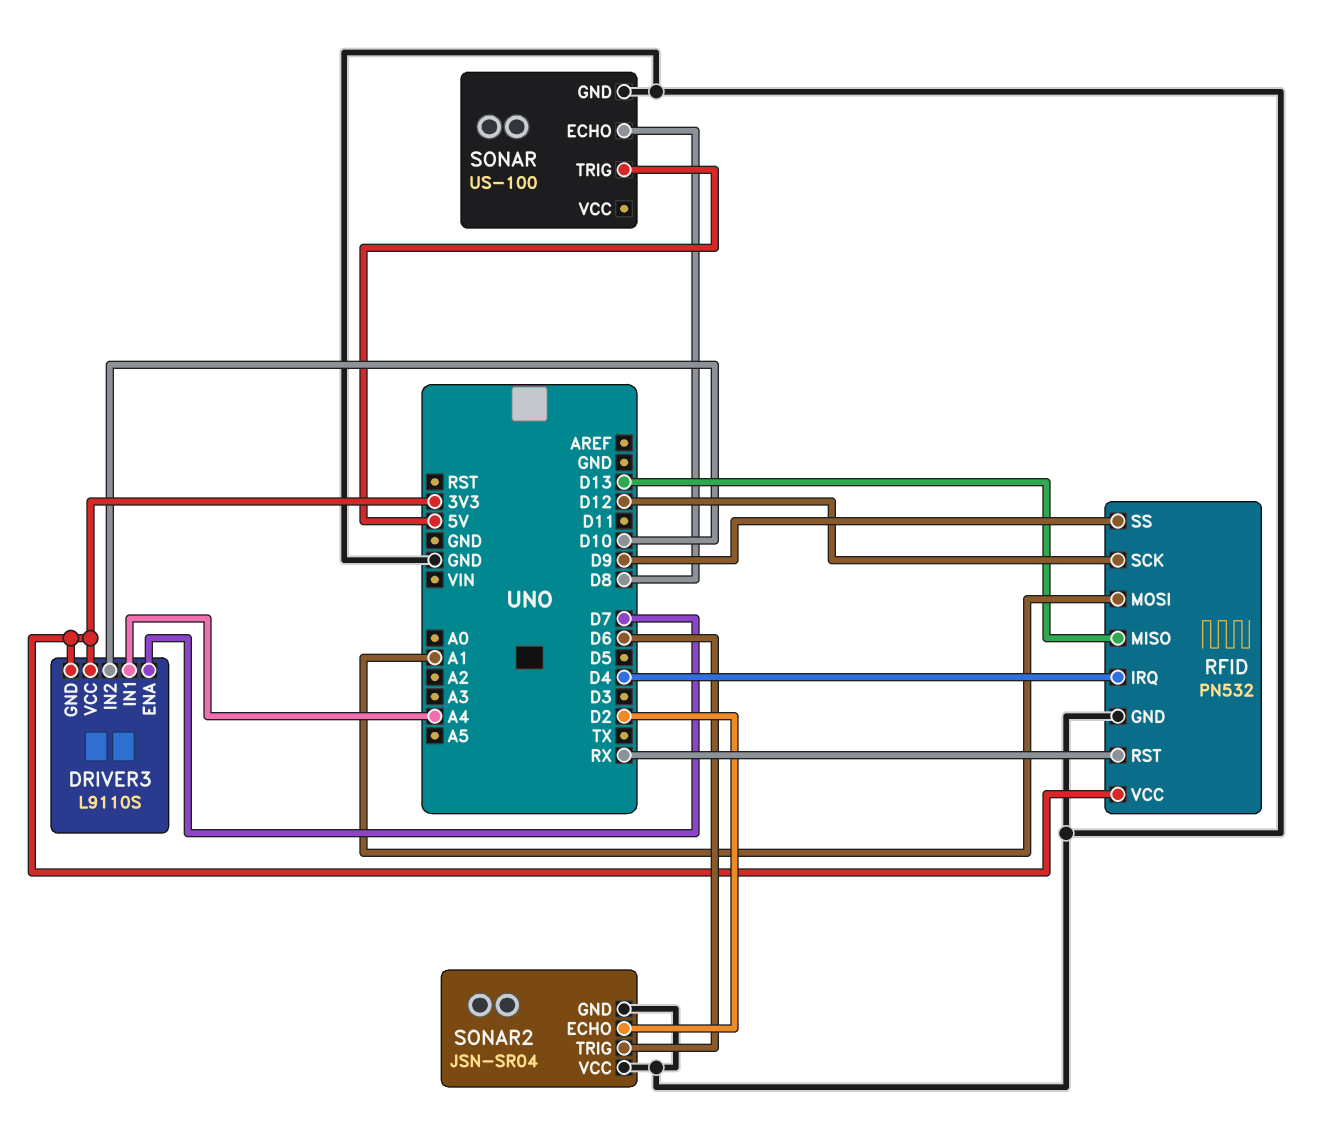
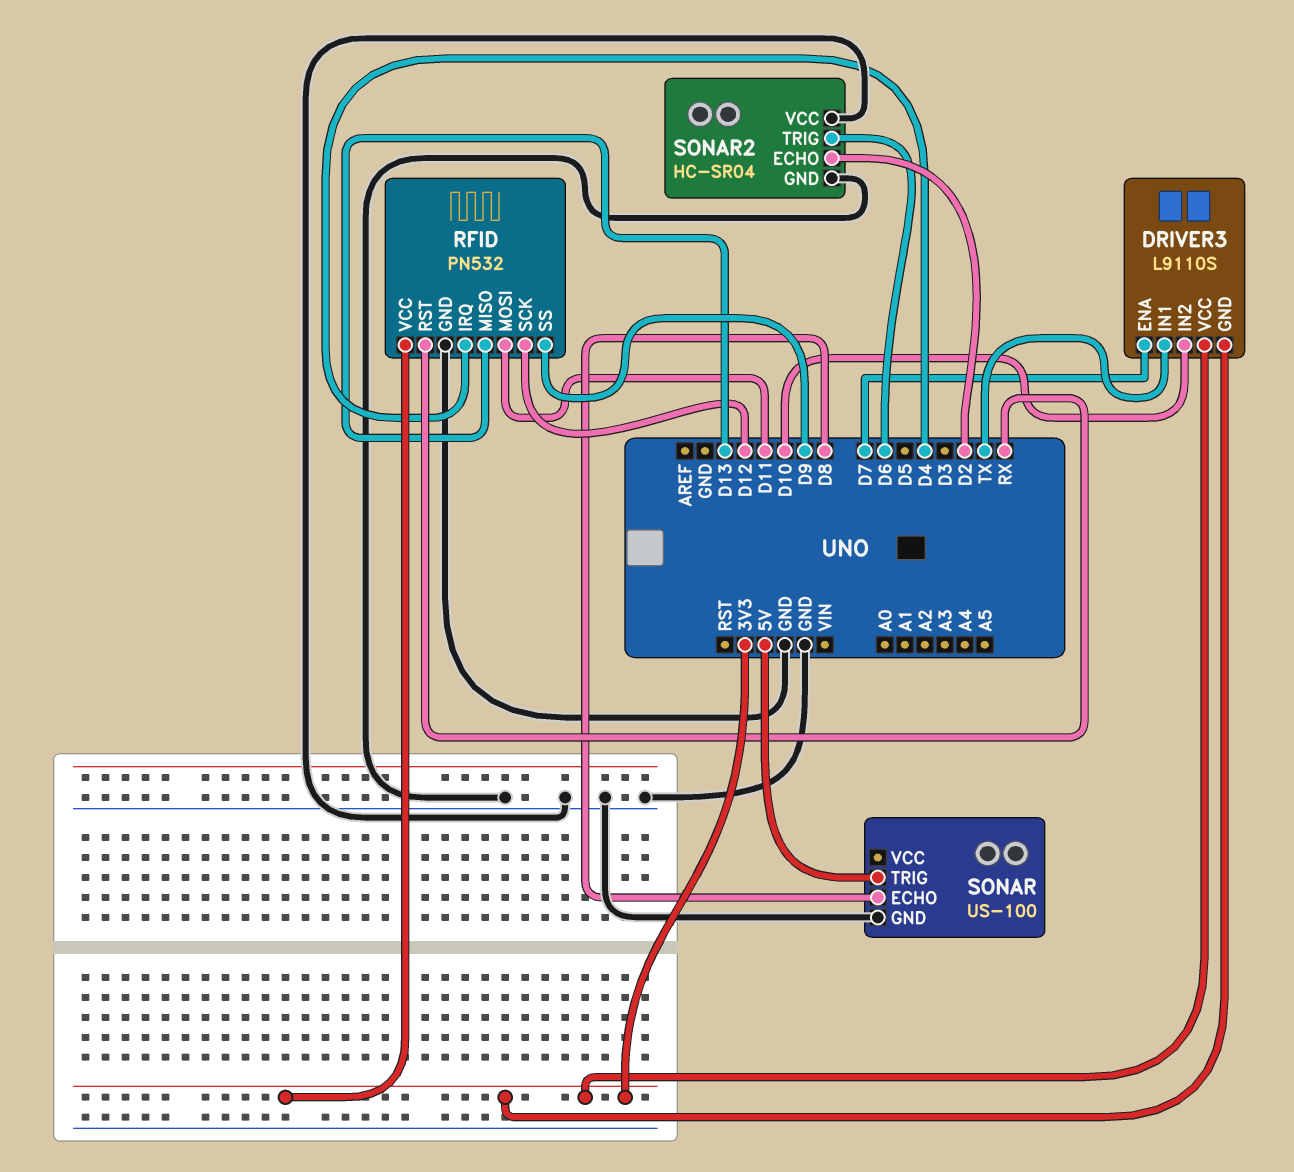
DRIVER3 pin IN1: A4 -> TX
RFID pin MOSI: A1 -> D11
SONAR2: JSN-SR04 -> HC-SR04

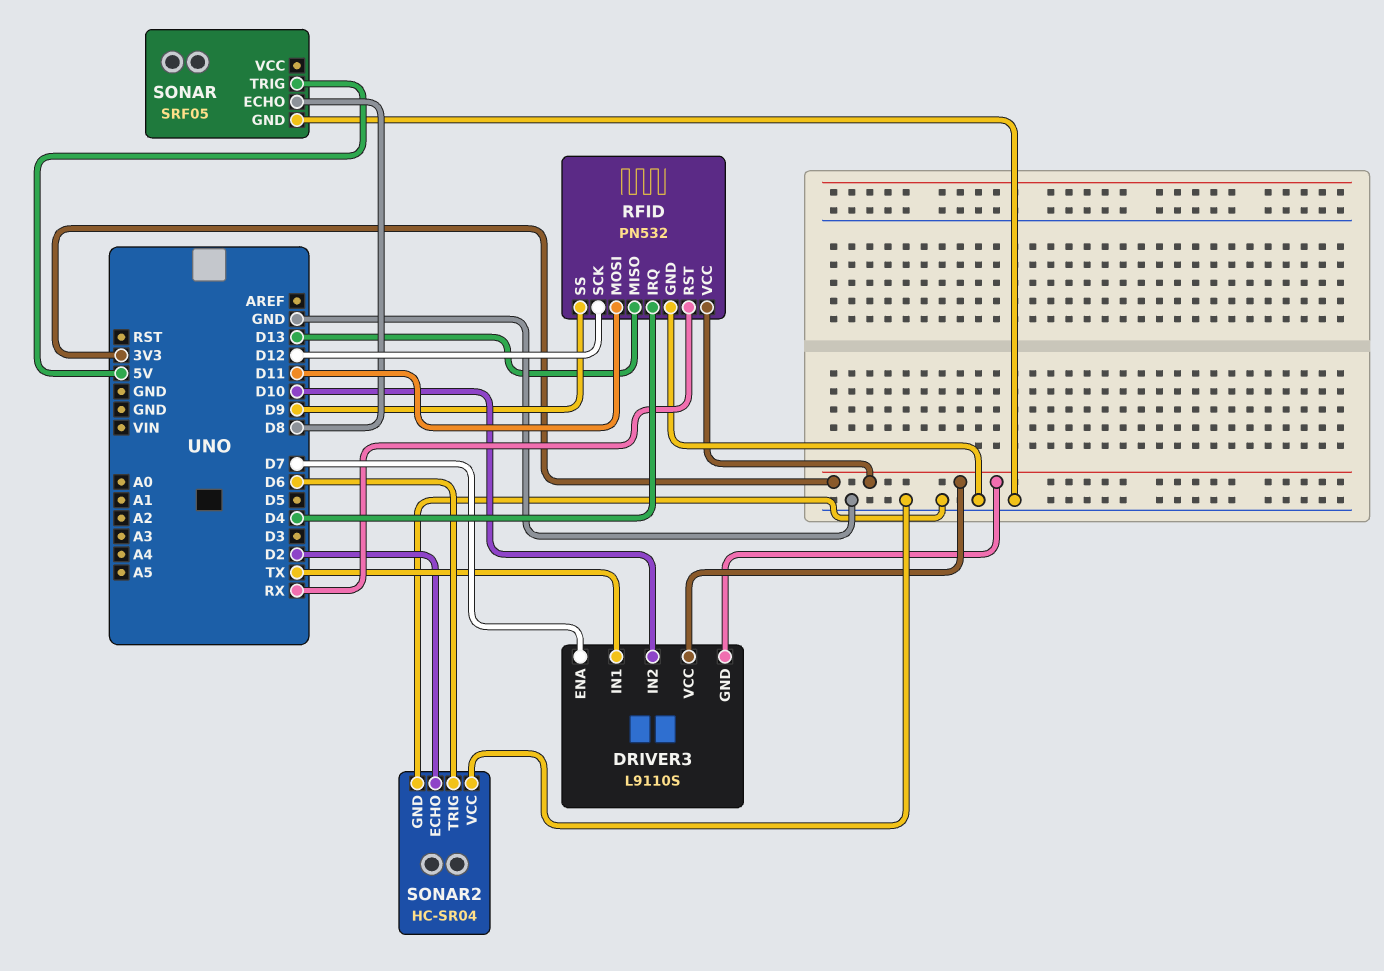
SONAR: US-100 -> SRF05

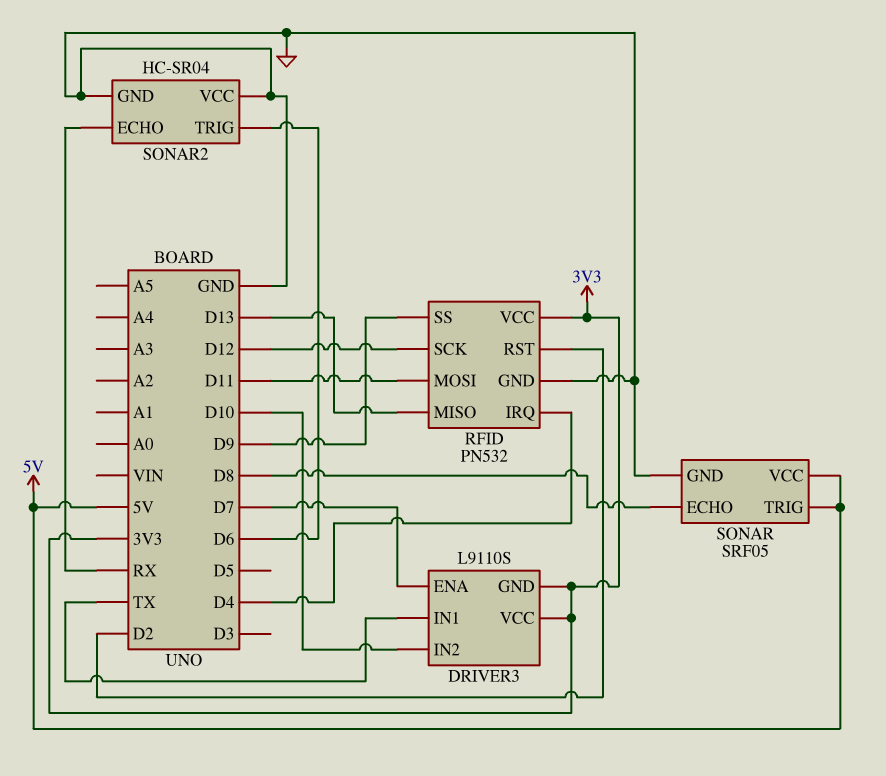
RFID pin RST: RX -> D2
SONAR pin VCC: none -> 5V
SONAR2 pin ECHO: D2 -> RX

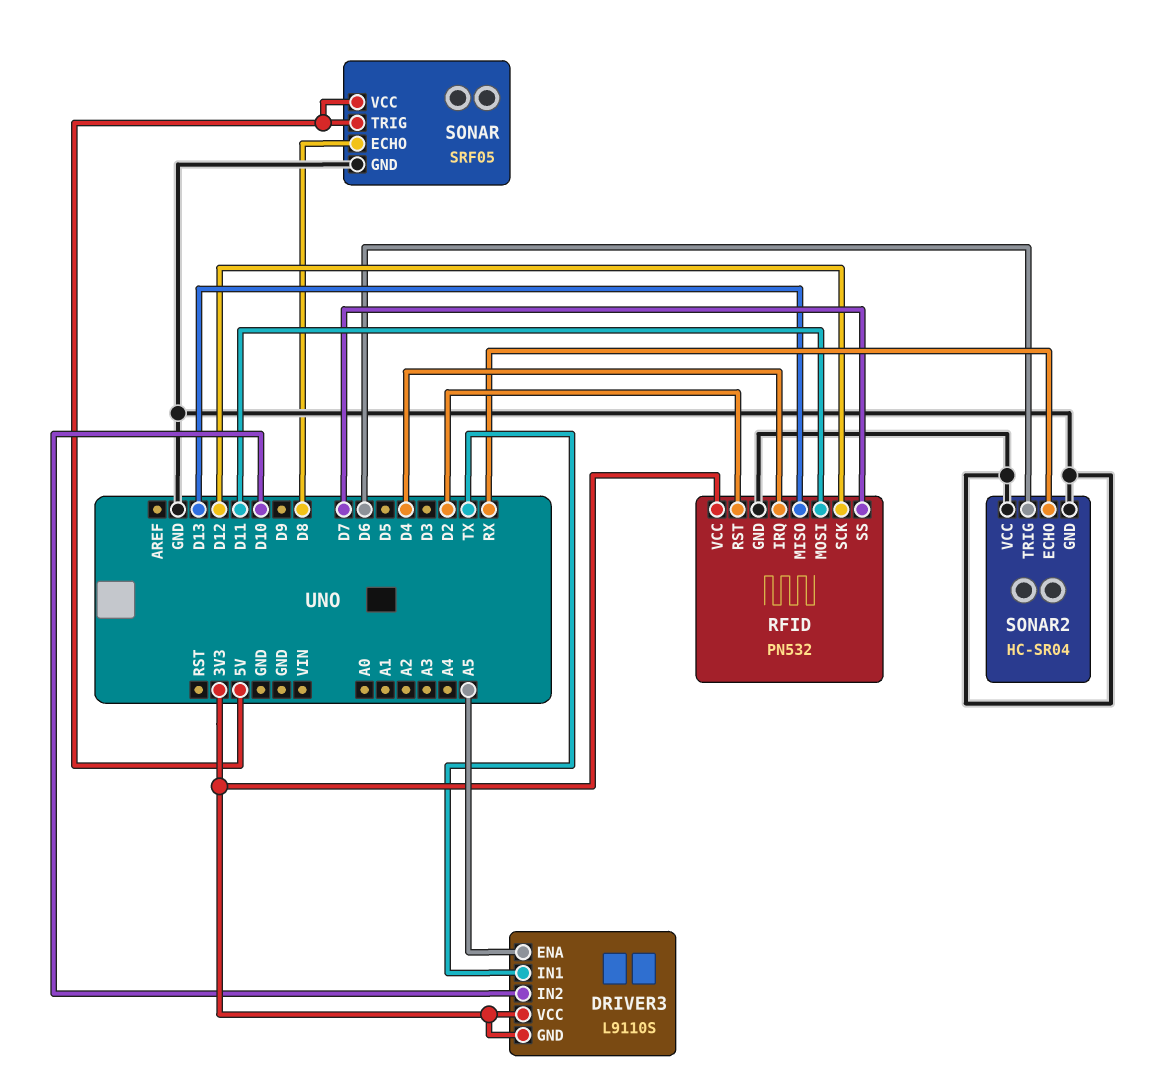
DRIVER3 pin ENA: D7 -> A5
RFID pin SS: D9 -> D7

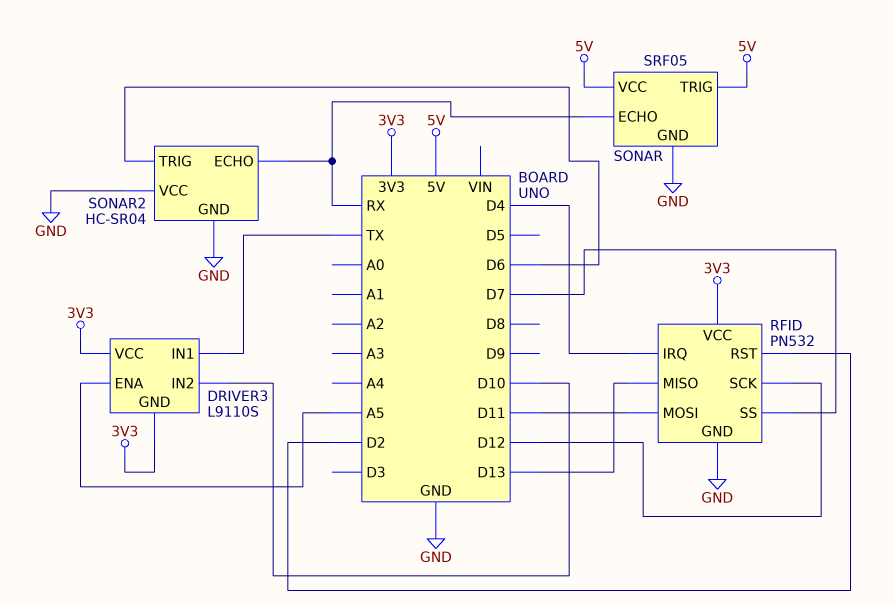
SONAR pin ECHO: D8 -> RX

